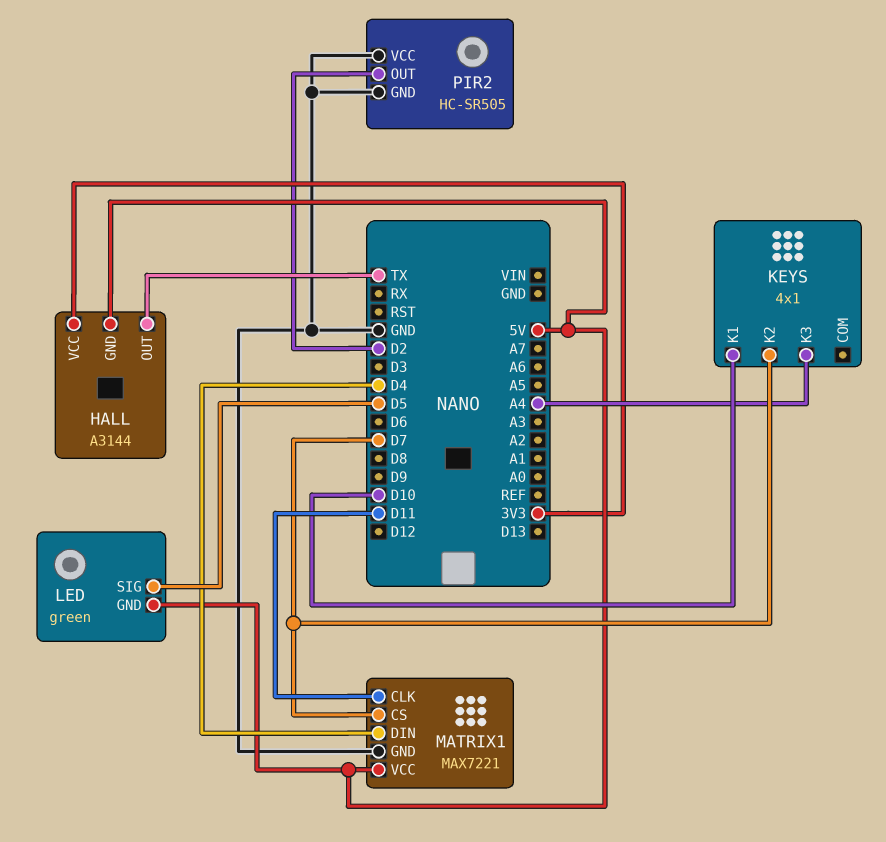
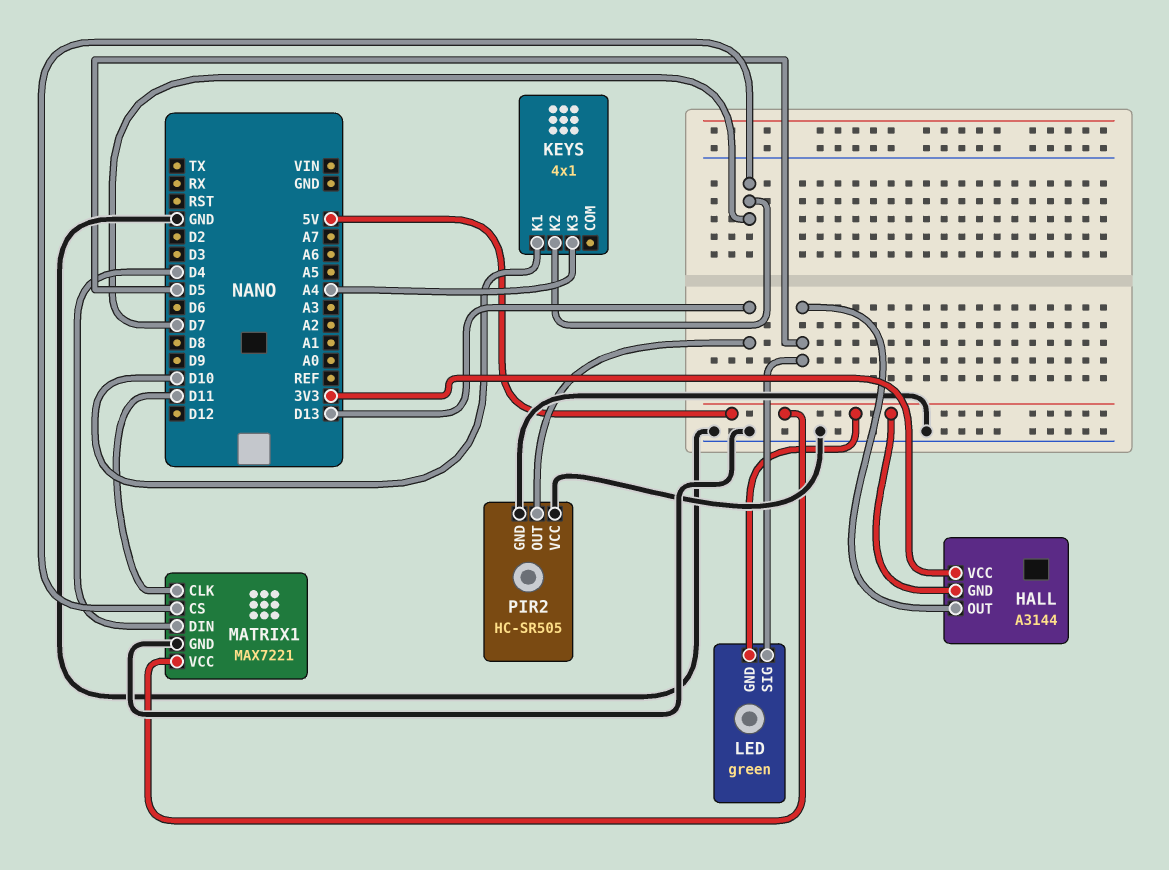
HALL pin OUT: TX -> D5
PIR2 pin OUT: D2 -> D13

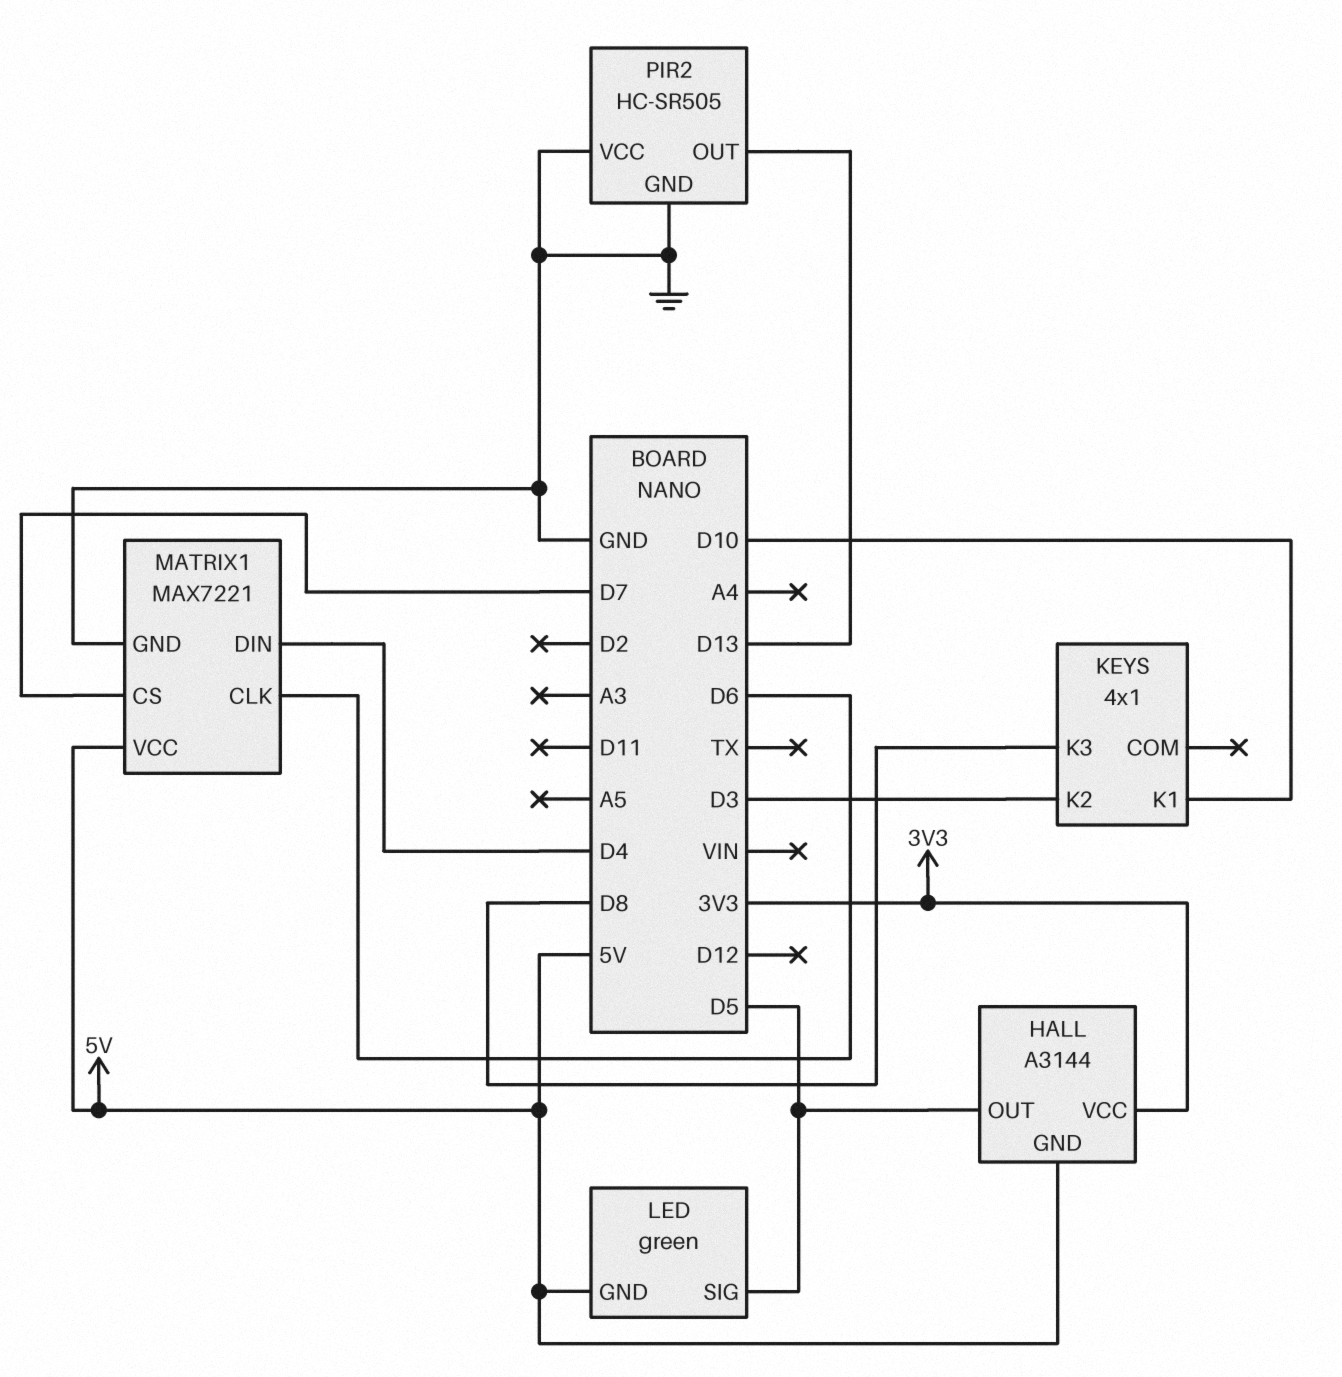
KEYS pin K2: D7 -> D3
KEYS pin K3: A4 -> D8
MATRIX1 pin CLK: D11 -> D6

